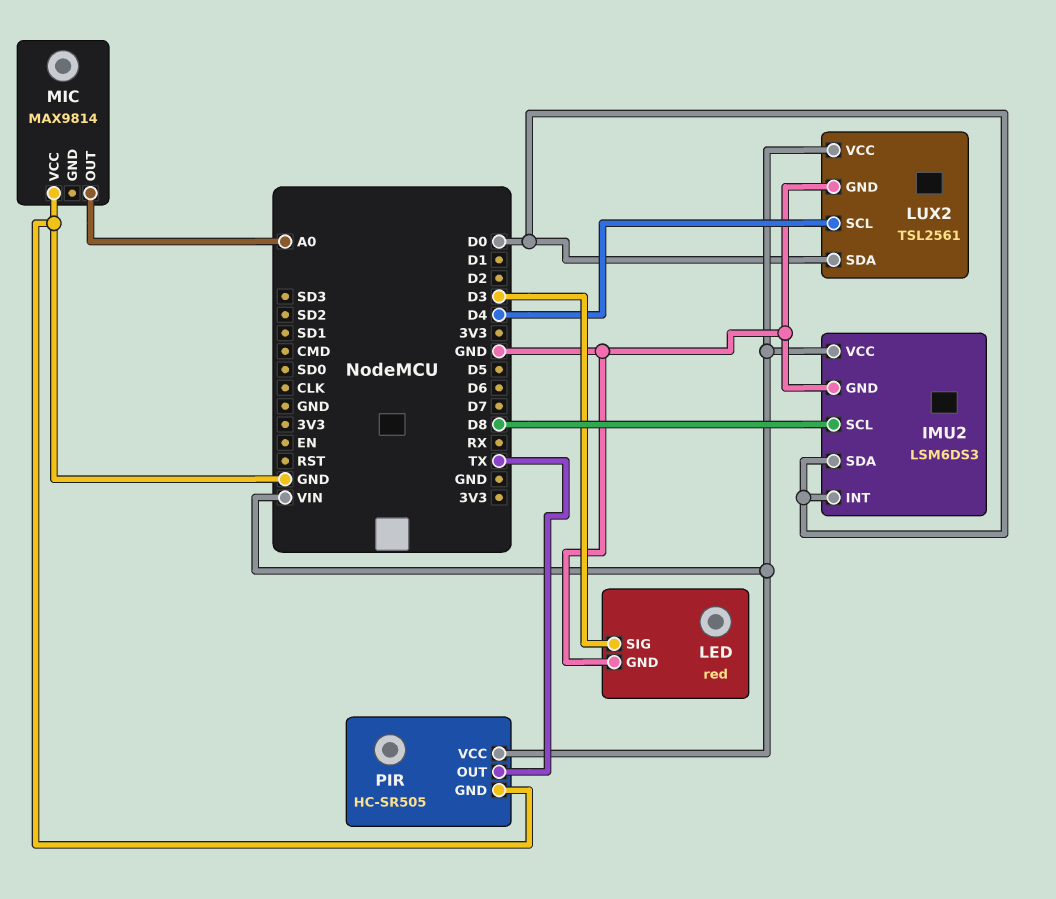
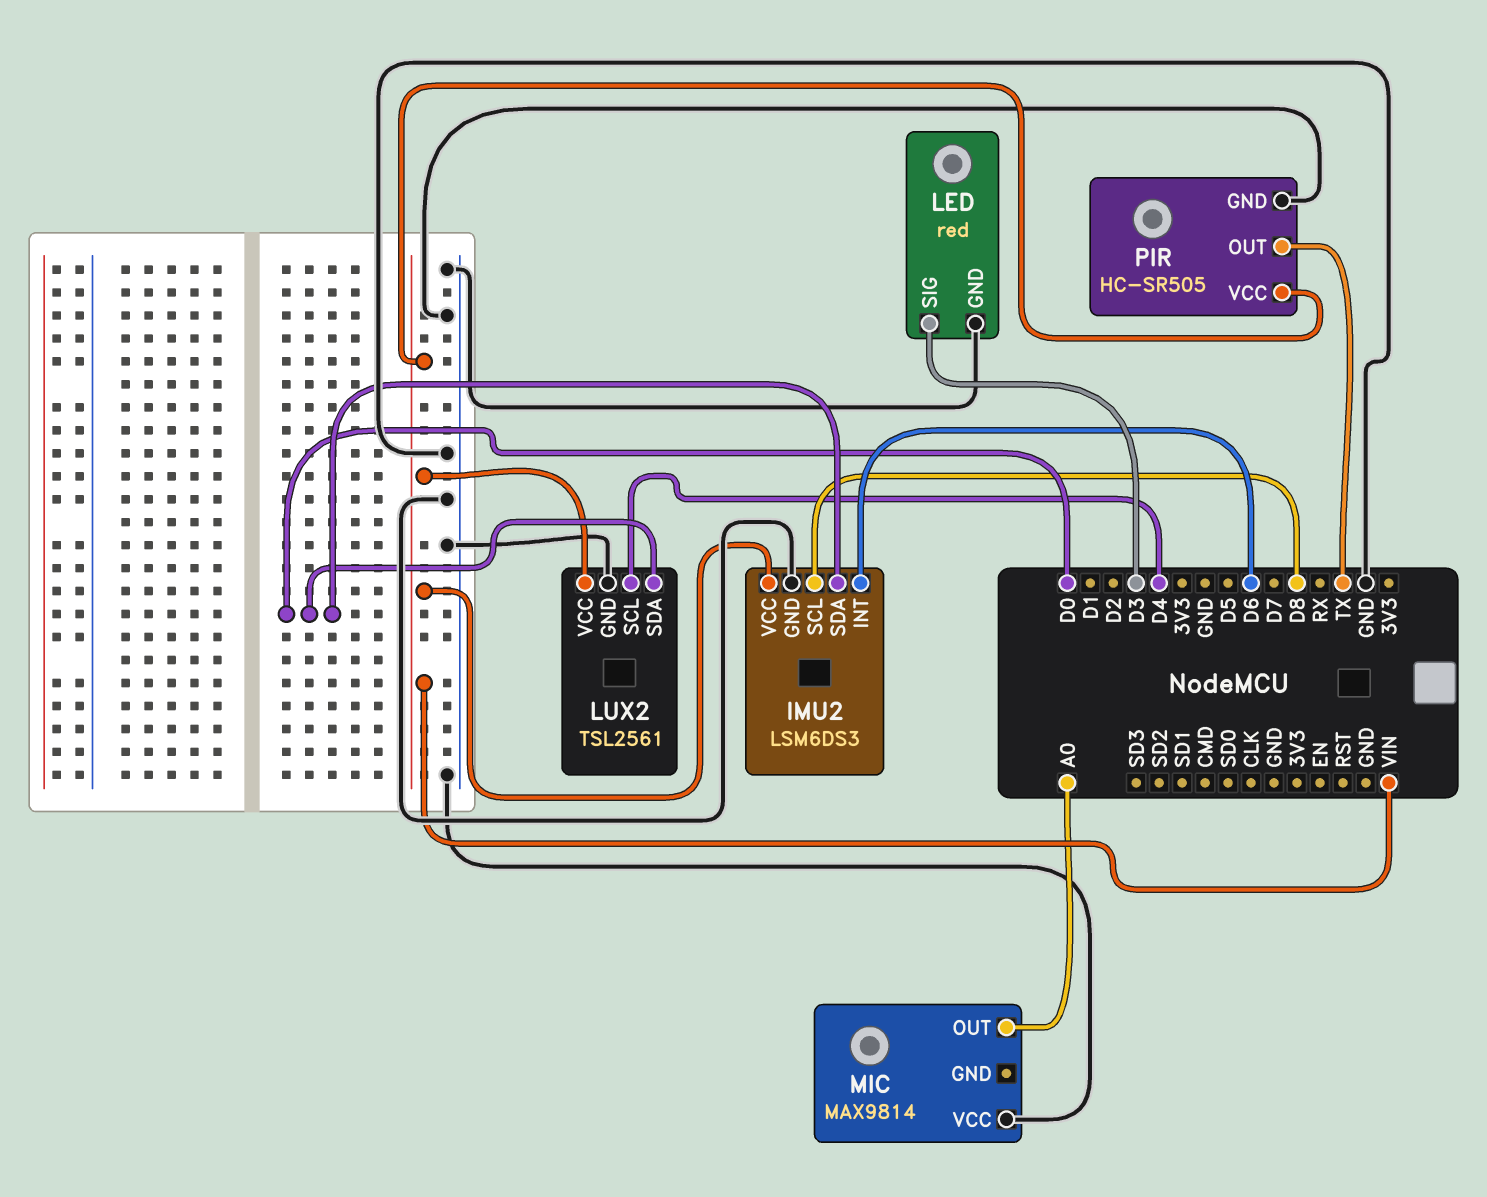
IMU2 pin INT: D0 -> D6

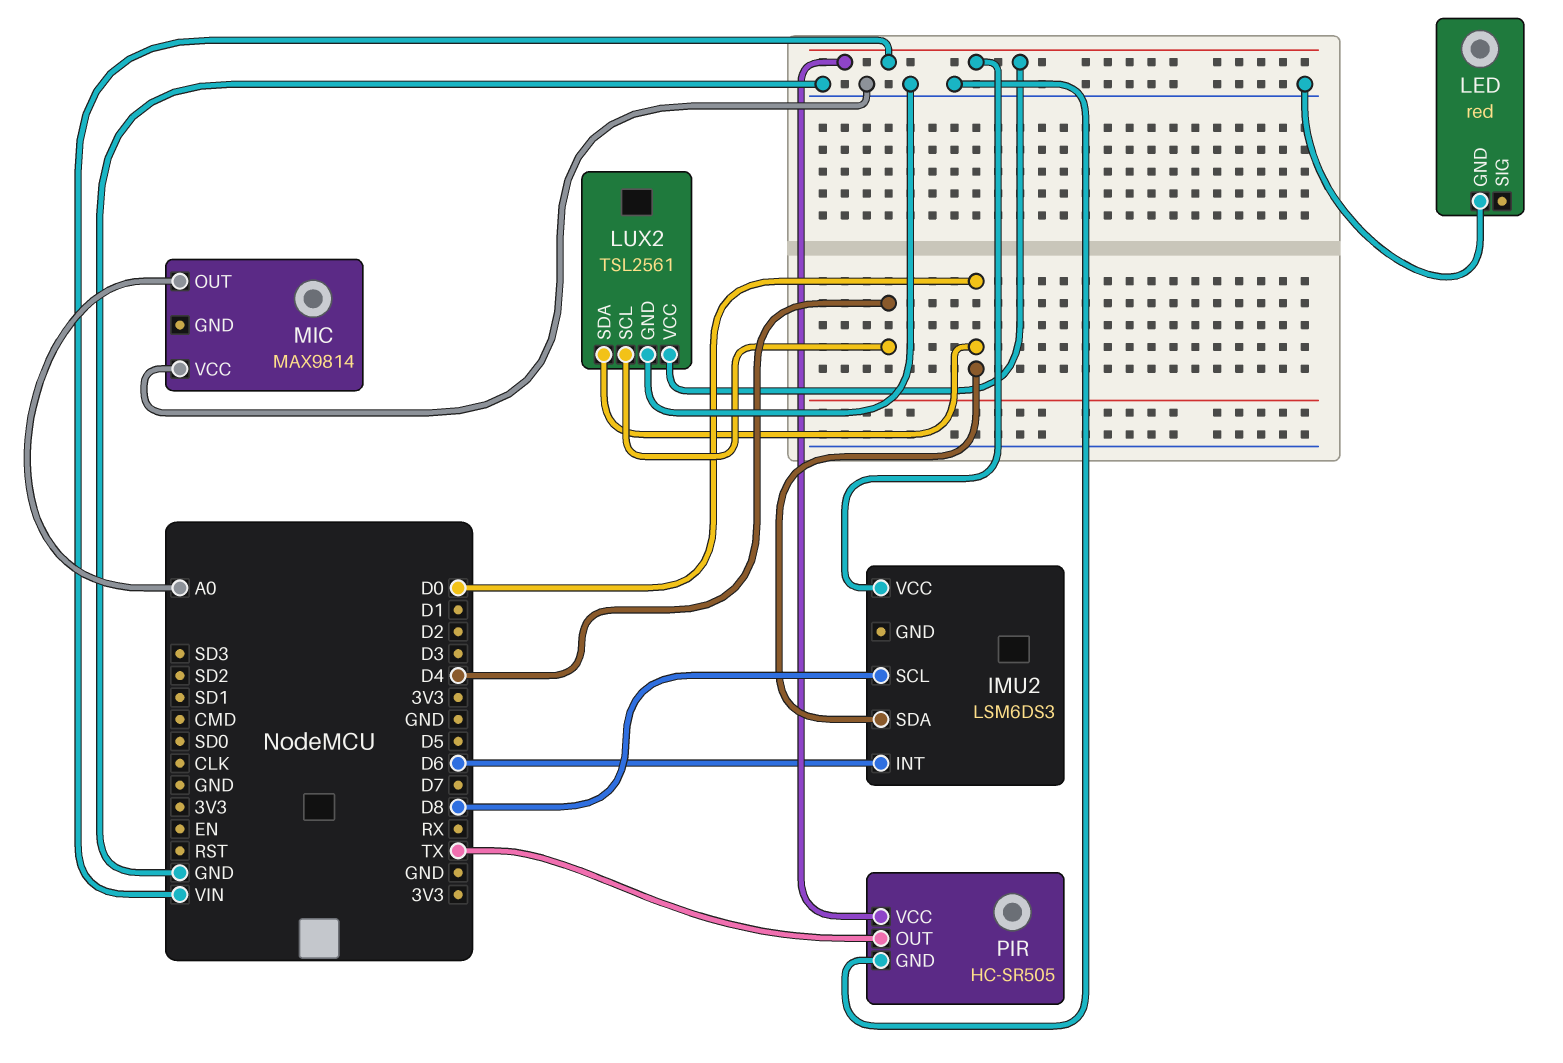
IMU2 pin GND: GND -> none
LED pin SIG: D3 -> none

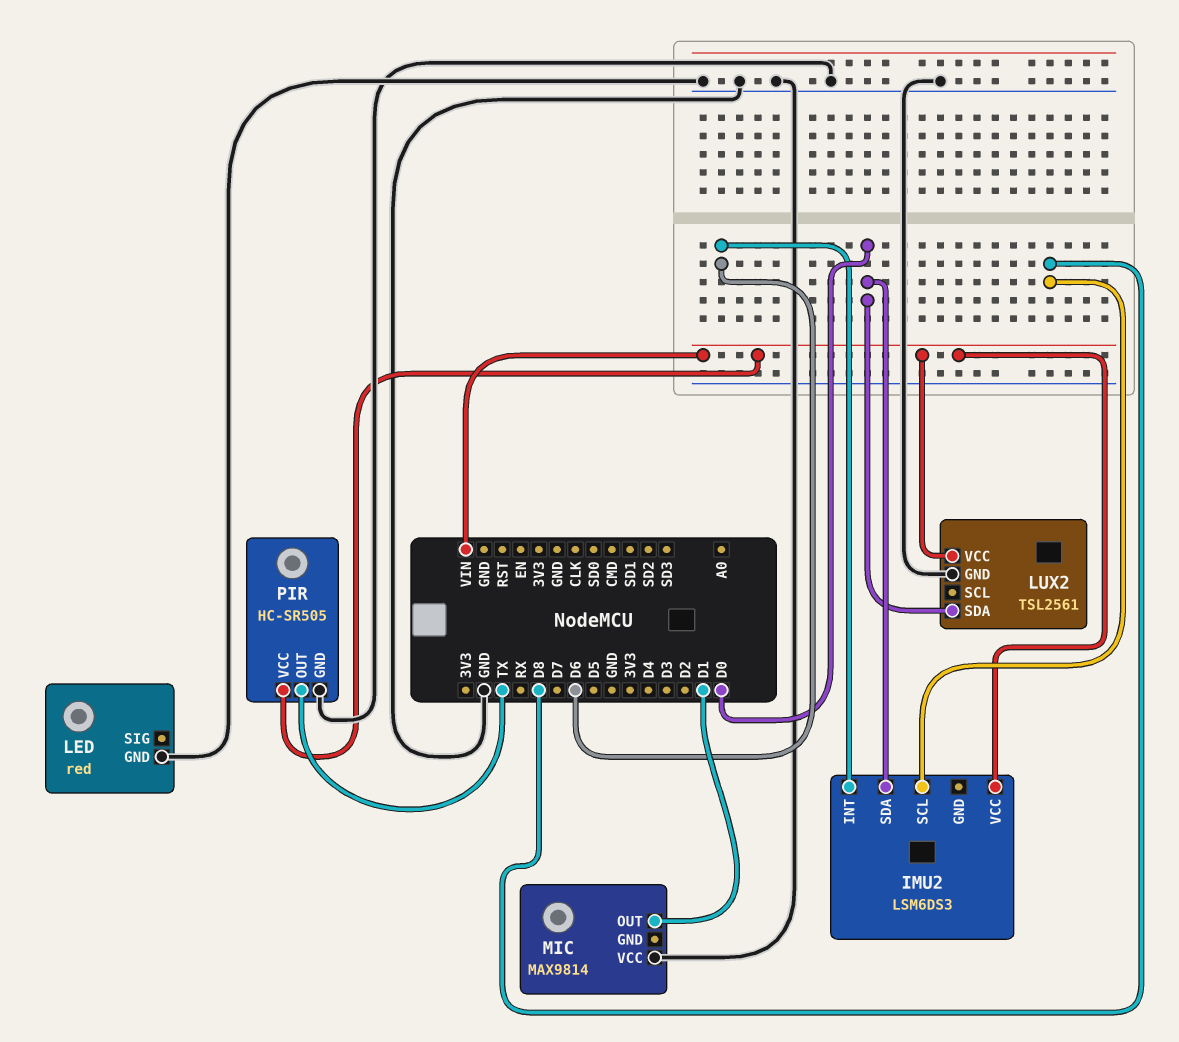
LUX2 pin SCL: D4 -> none
MIC pin OUT: A0 -> D1

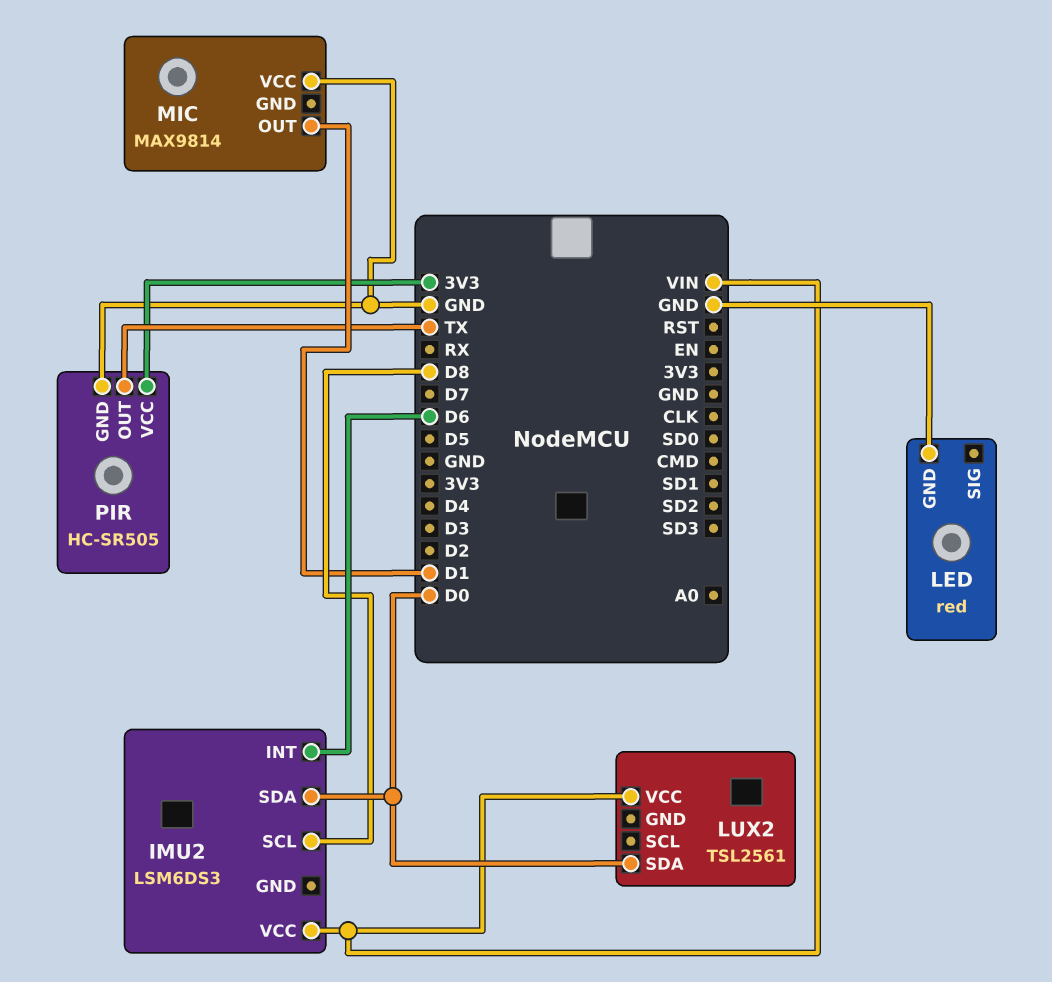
LUX2 pin GND: GND -> none
PIR pin VCC: VIN -> 3V3

